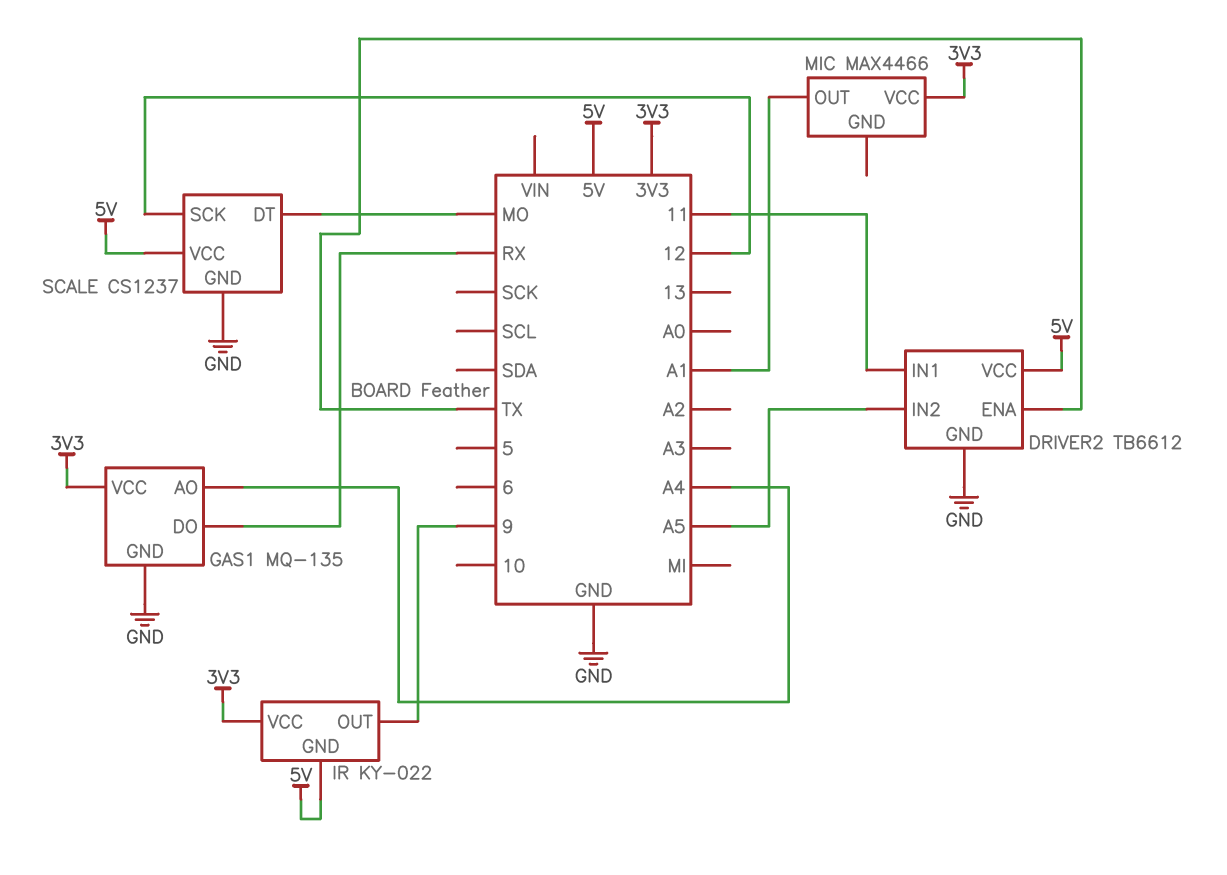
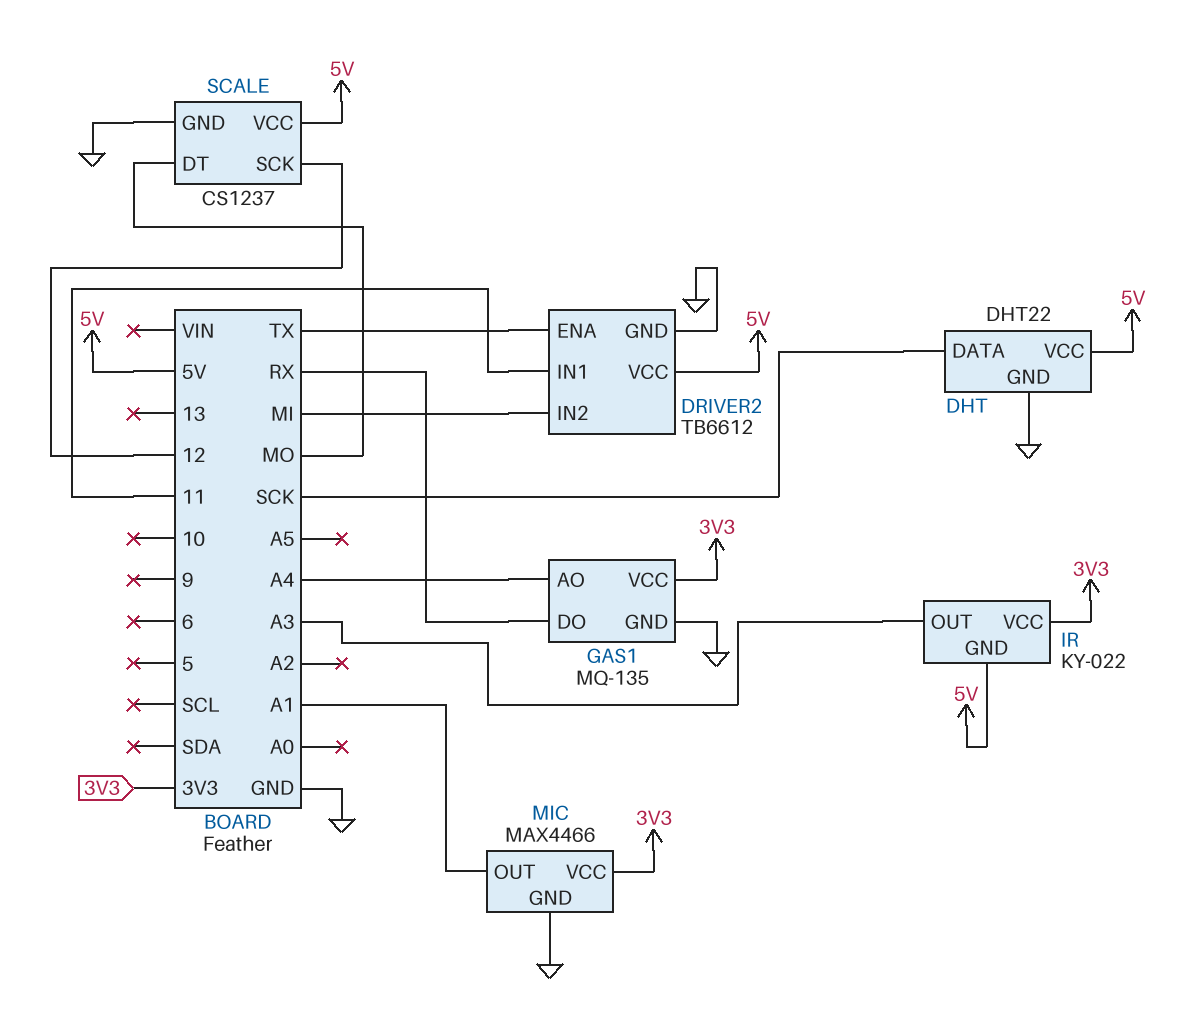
DHT: none -> DHT22
DHT pin DATA: none -> SCK
DHT pin GND: none -> GND
DHT pin VCC: none -> 5V
DRIVER2 pin IN2: A5 -> MI
IR pin OUT: 9 -> A3
MIC pin GND: none -> GND

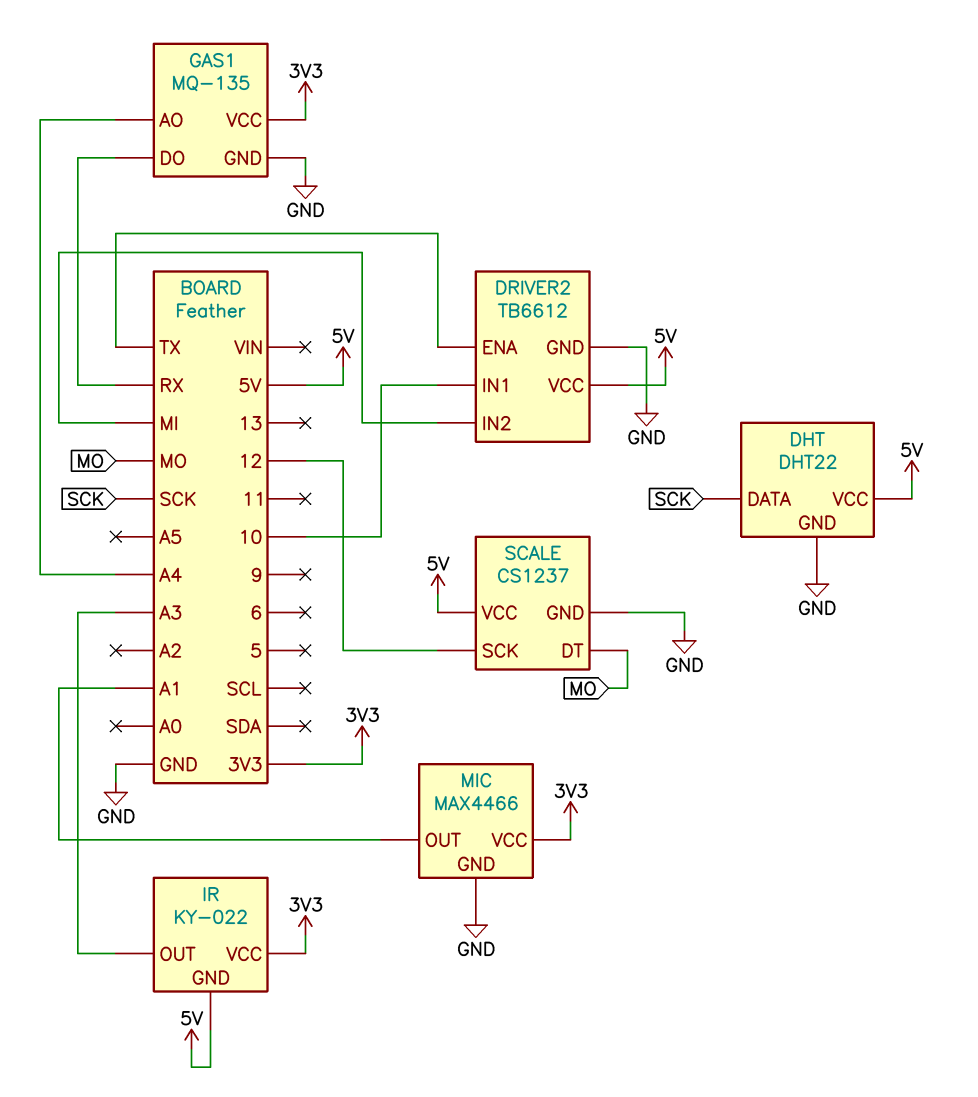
DRIVER2 pin IN1: 11 -> 10

